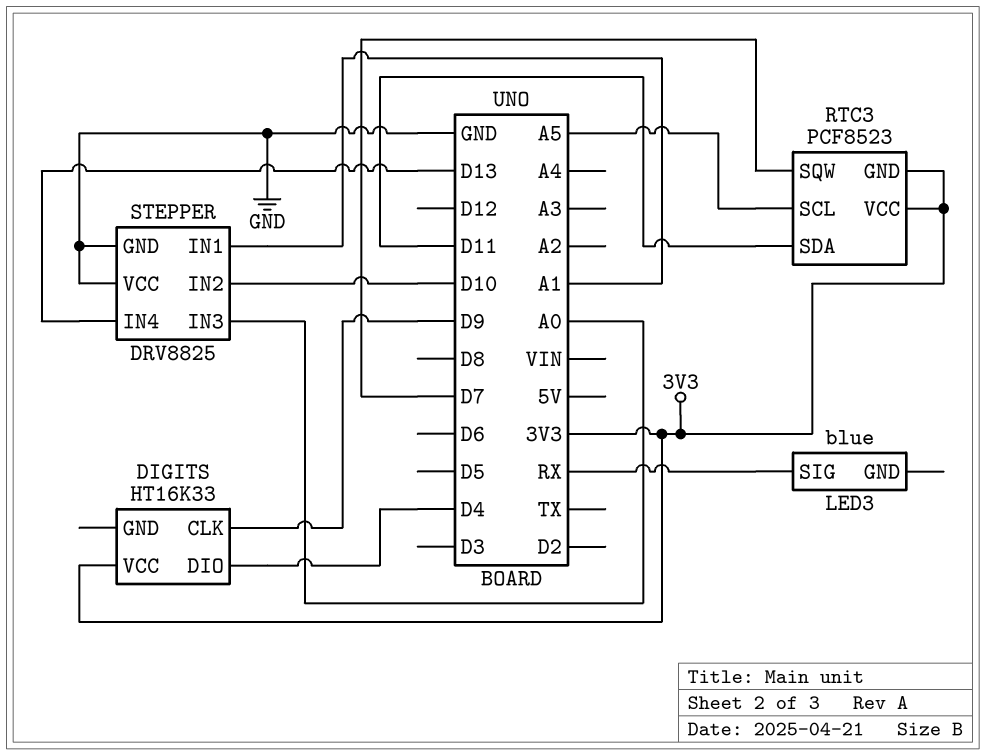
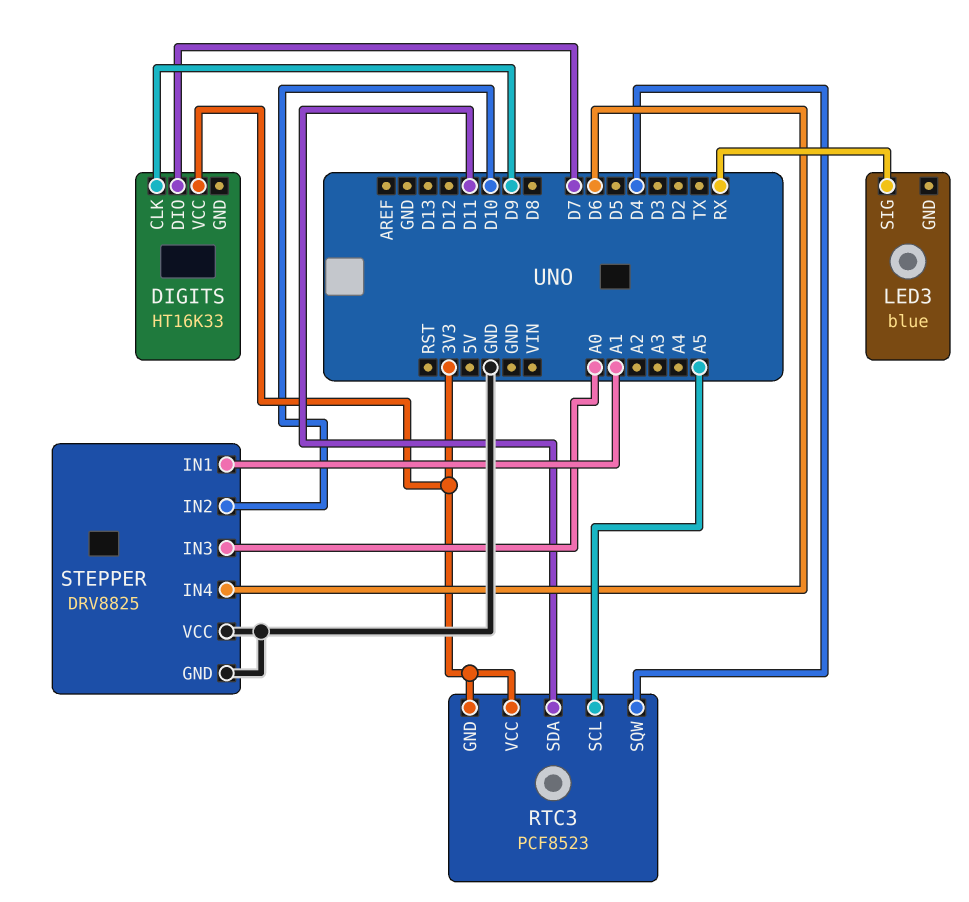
DIGITS pin DIO: D4 -> D7
RTC3 pin SQW: D7 -> D4
STEPPER pin IN4: D13 -> D6

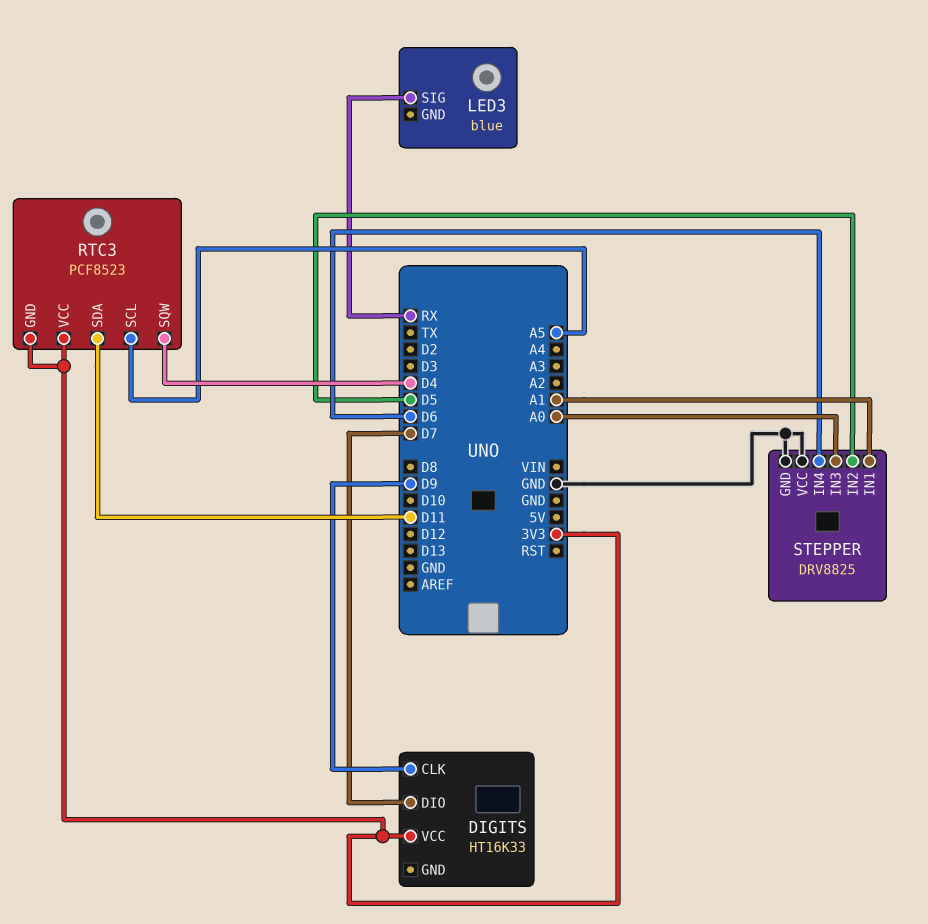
STEPPER pin IN2: D10 -> D5

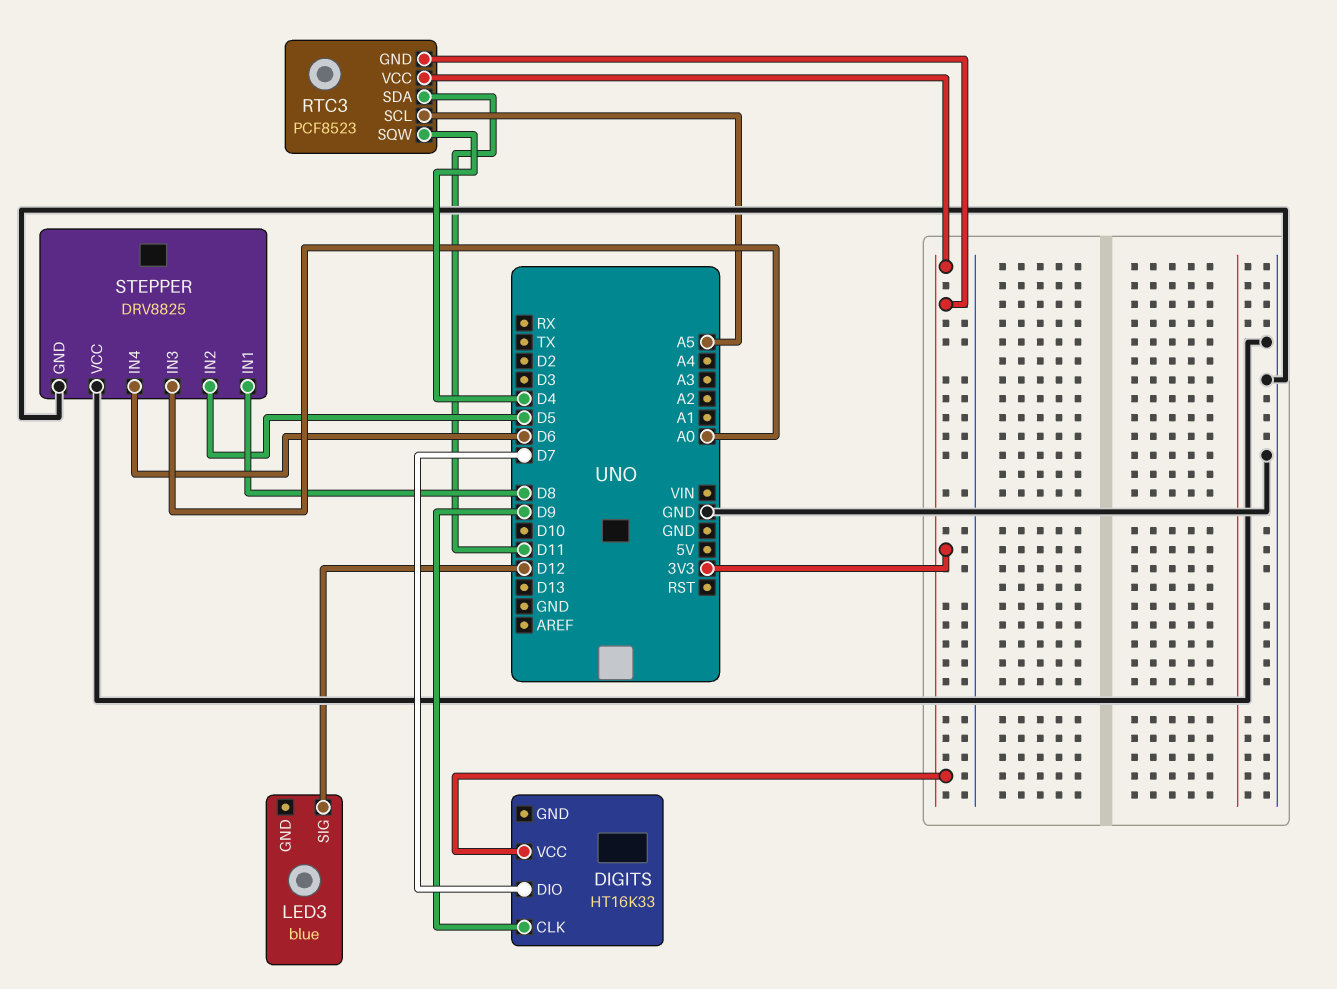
LED3 pin SIG: RX -> D12
STEPPER pin IN1: A1 -> D8

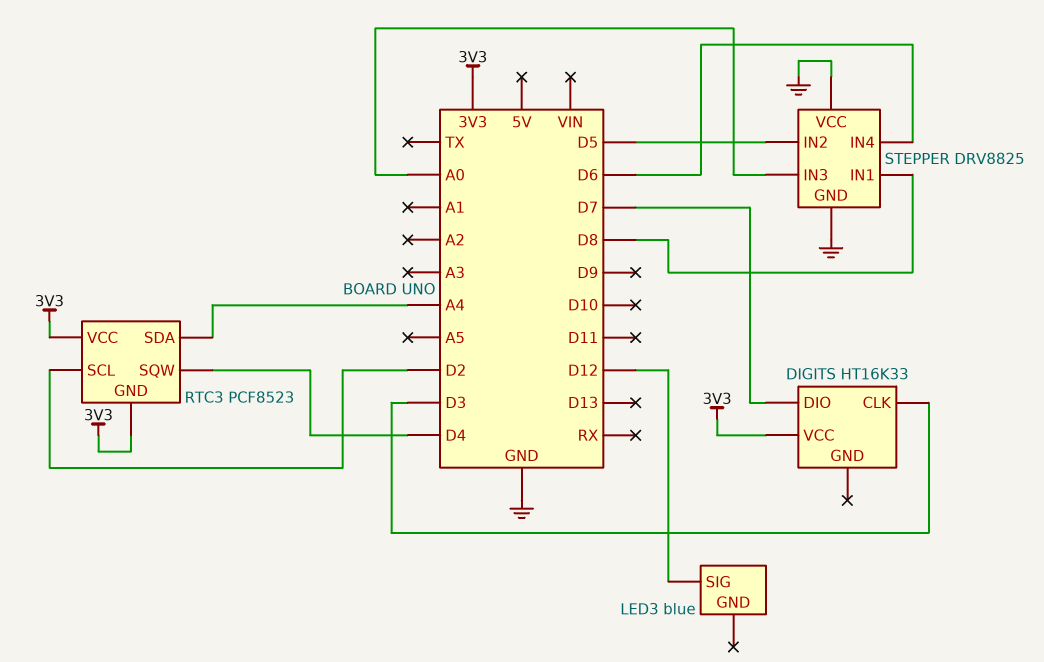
DIGITS pin CLK: D9 -> D3
RTC3 pin SCL: A5 -> D2
RTC3 pin SDA: D11 -> A4

